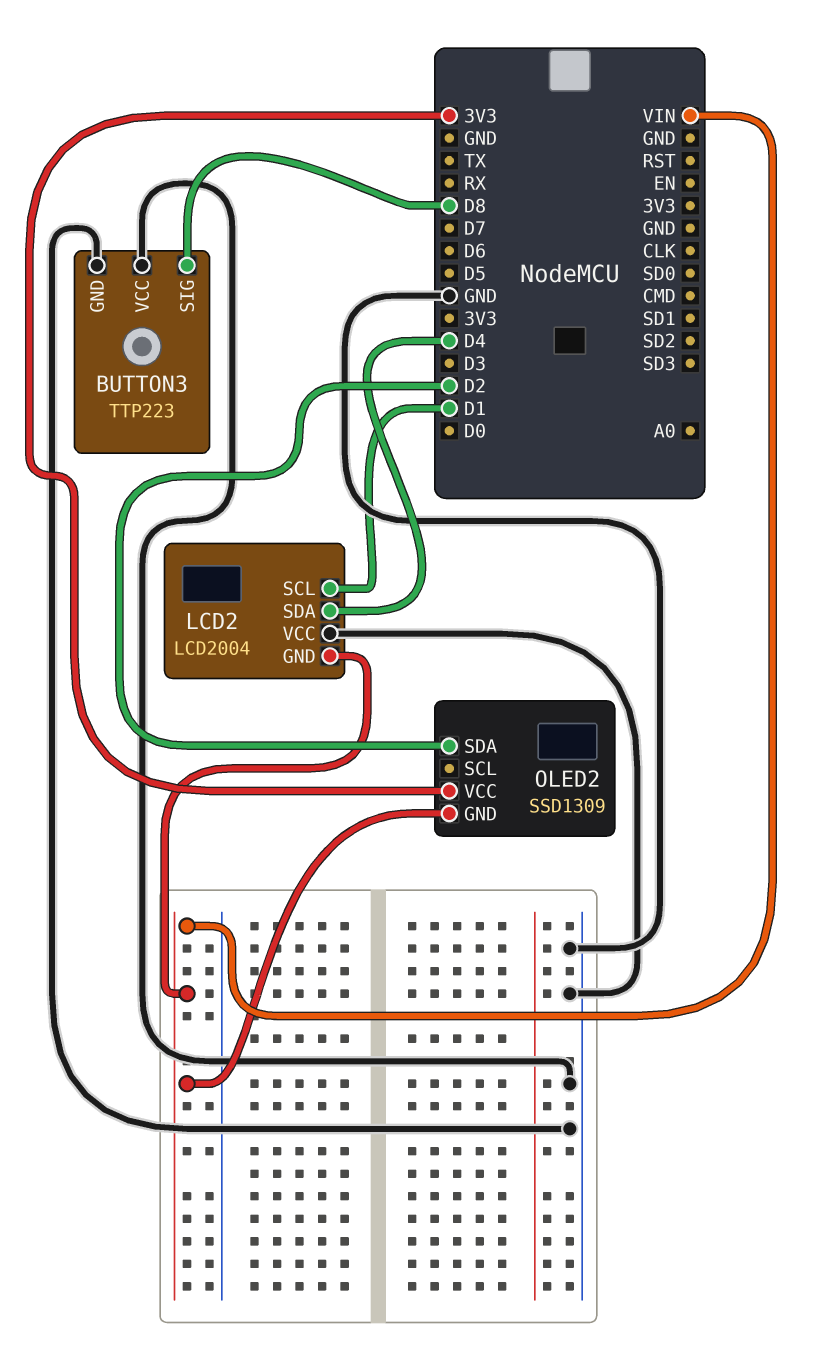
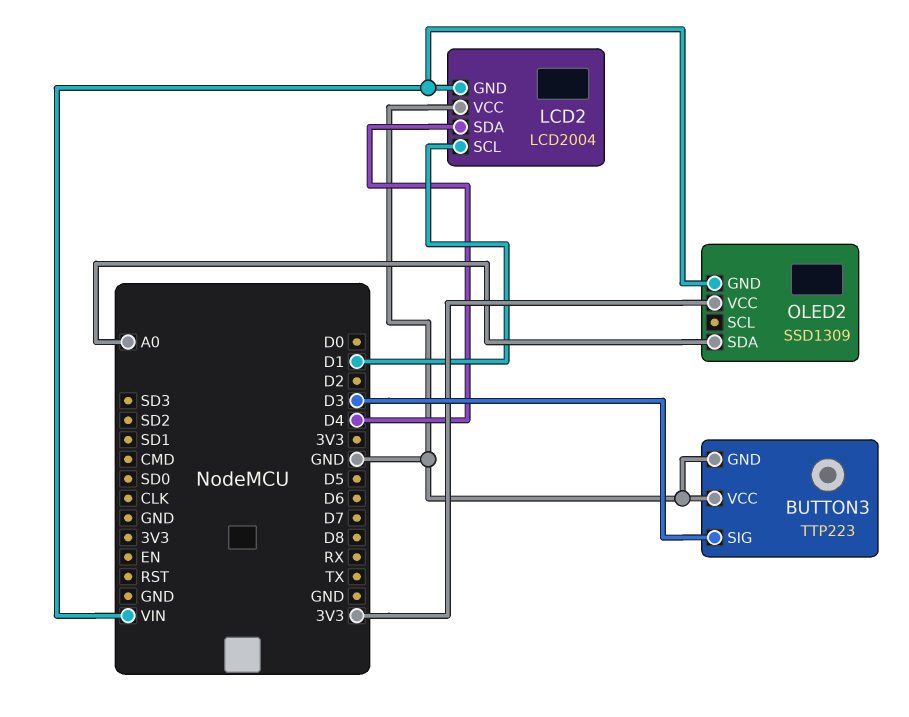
BUTTON3 pin SIG: D8 -> D3
OLED2 pin SDA: D2 -> A0

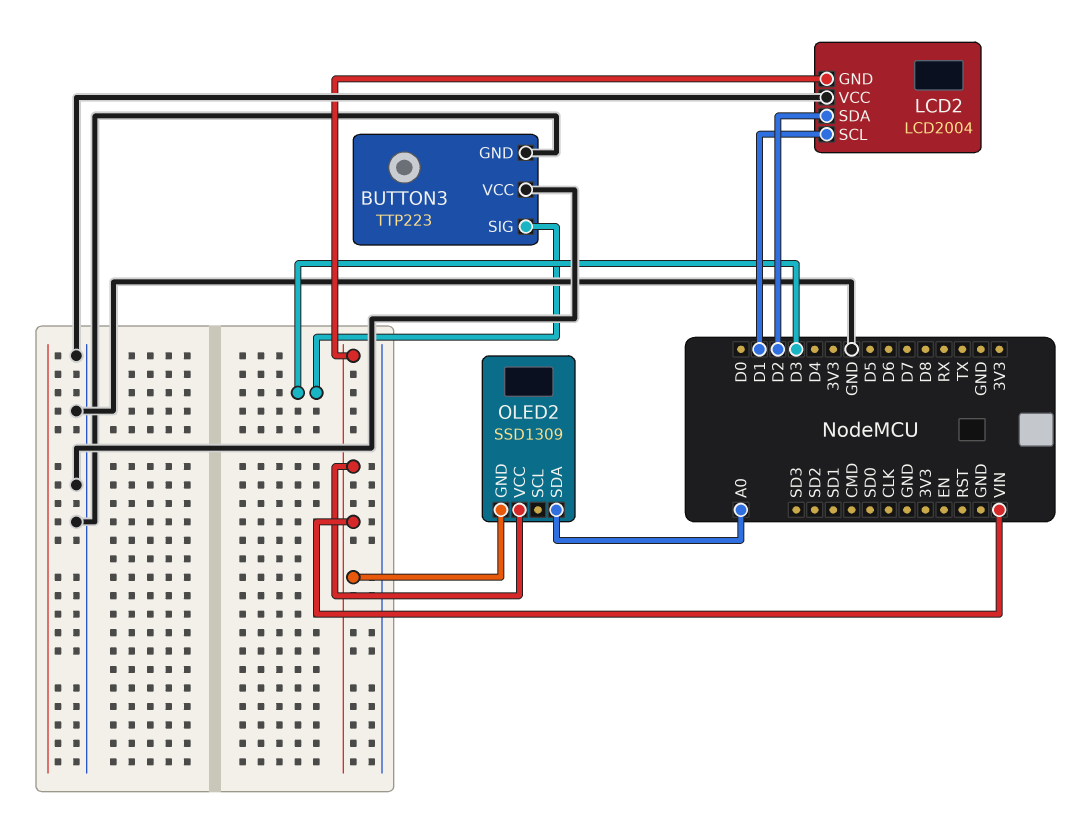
LCD2 pin SDA: D4 -> D2
OLED2 pin VCC: 3V3 -> VIN

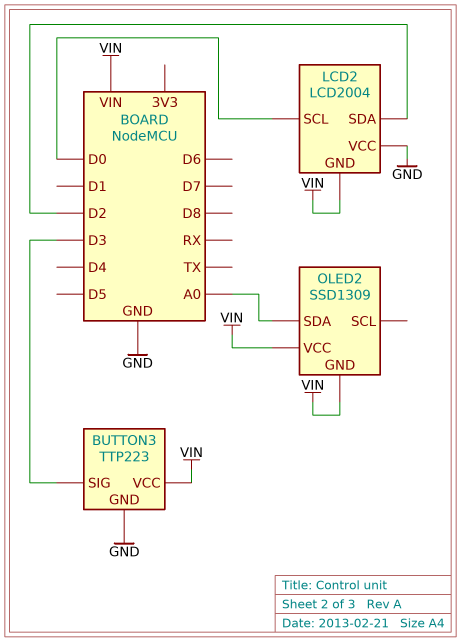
BUTTON3 pin VCC: GND -> VIN
LCD2 pin SCL: D1 -> D0

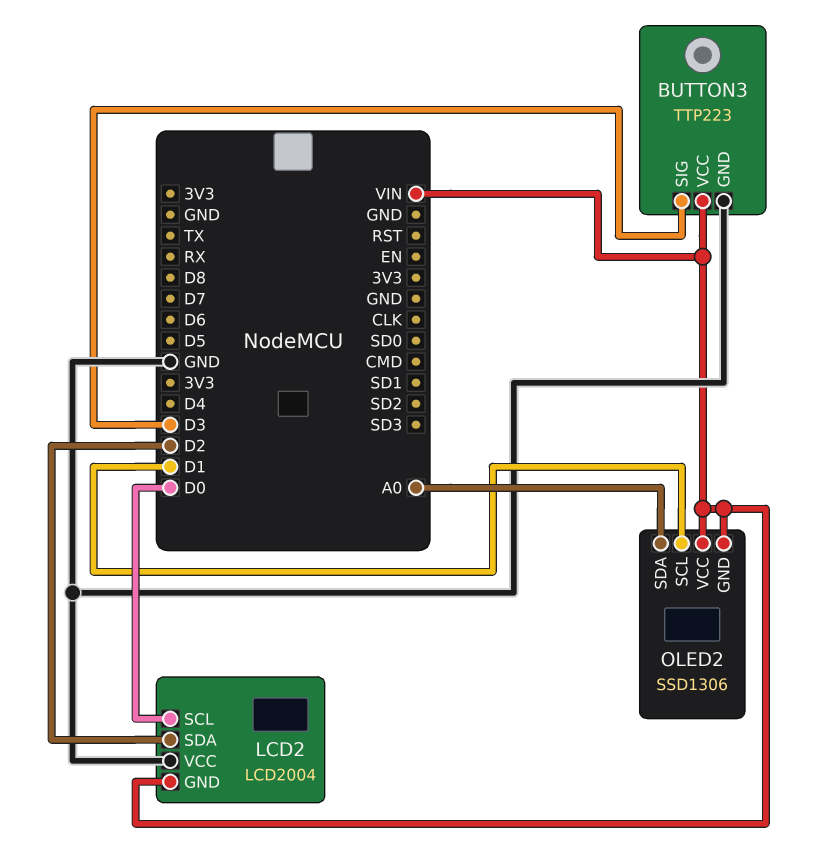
OLED2: SSD1309 -> SSD1306
OLED2 pin SCL: none -> D1

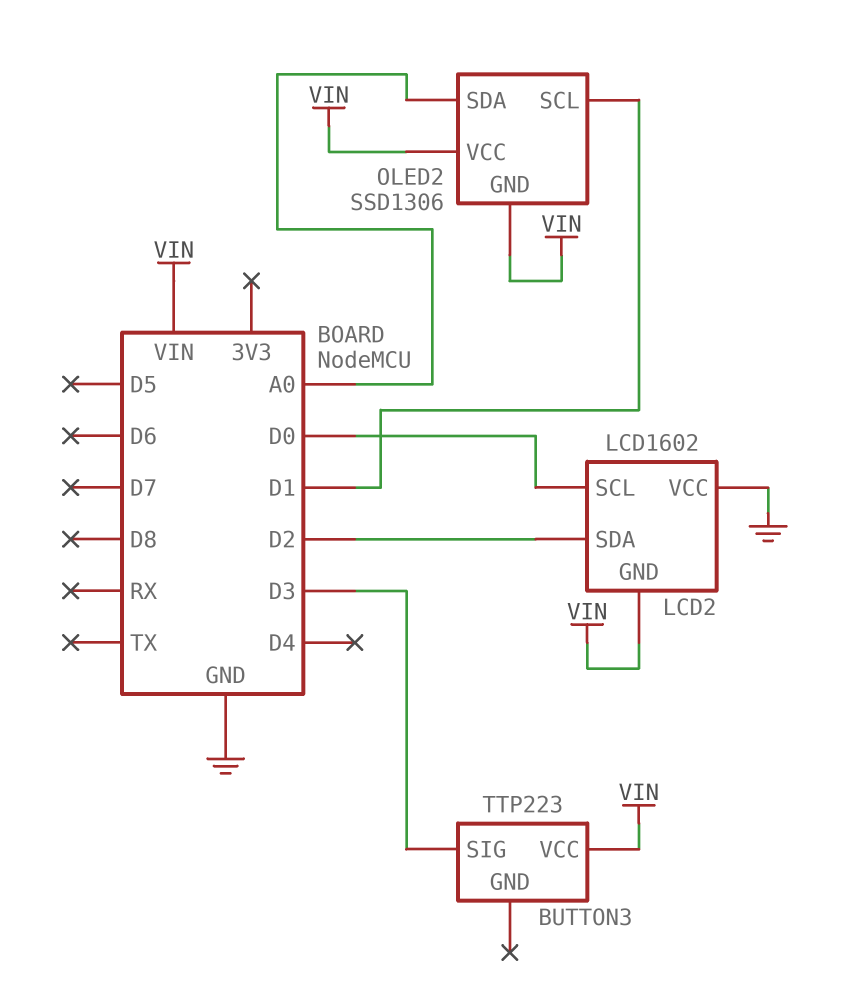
BUTTON3 pin GND: GND -> none
LCD2: LCD2004 -> LCD1602

